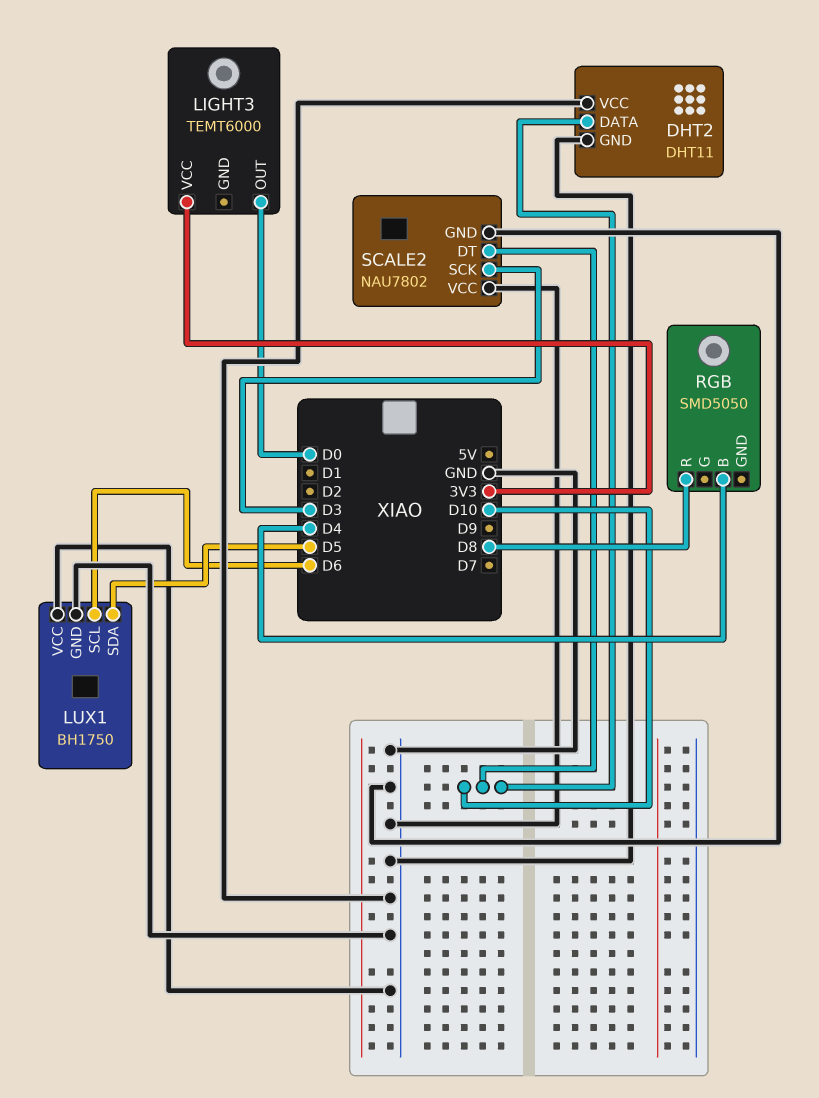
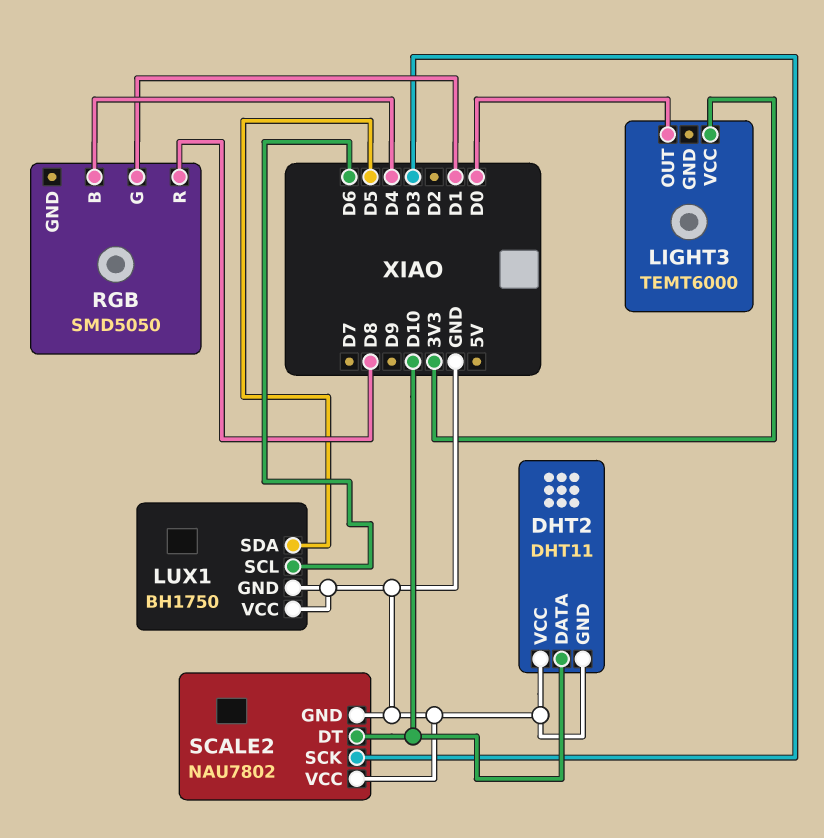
RGB pin G: none -> D1

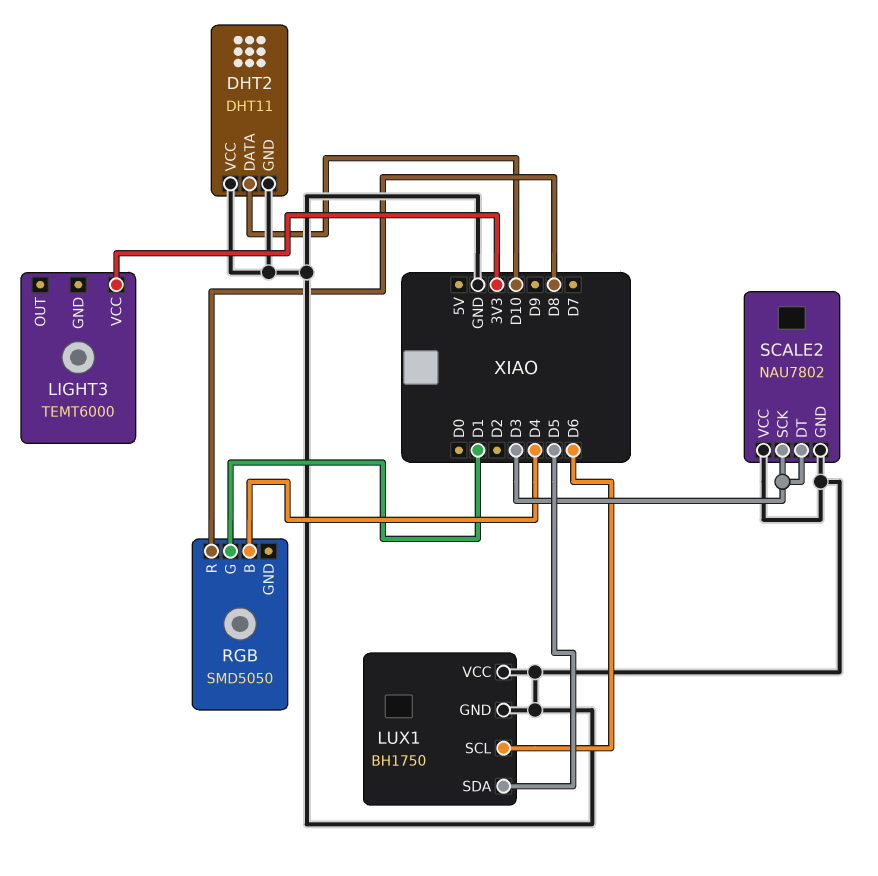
LIGHT3 pin OUT: D0 -> none
SCALE2 pin DT: D10 -> D3

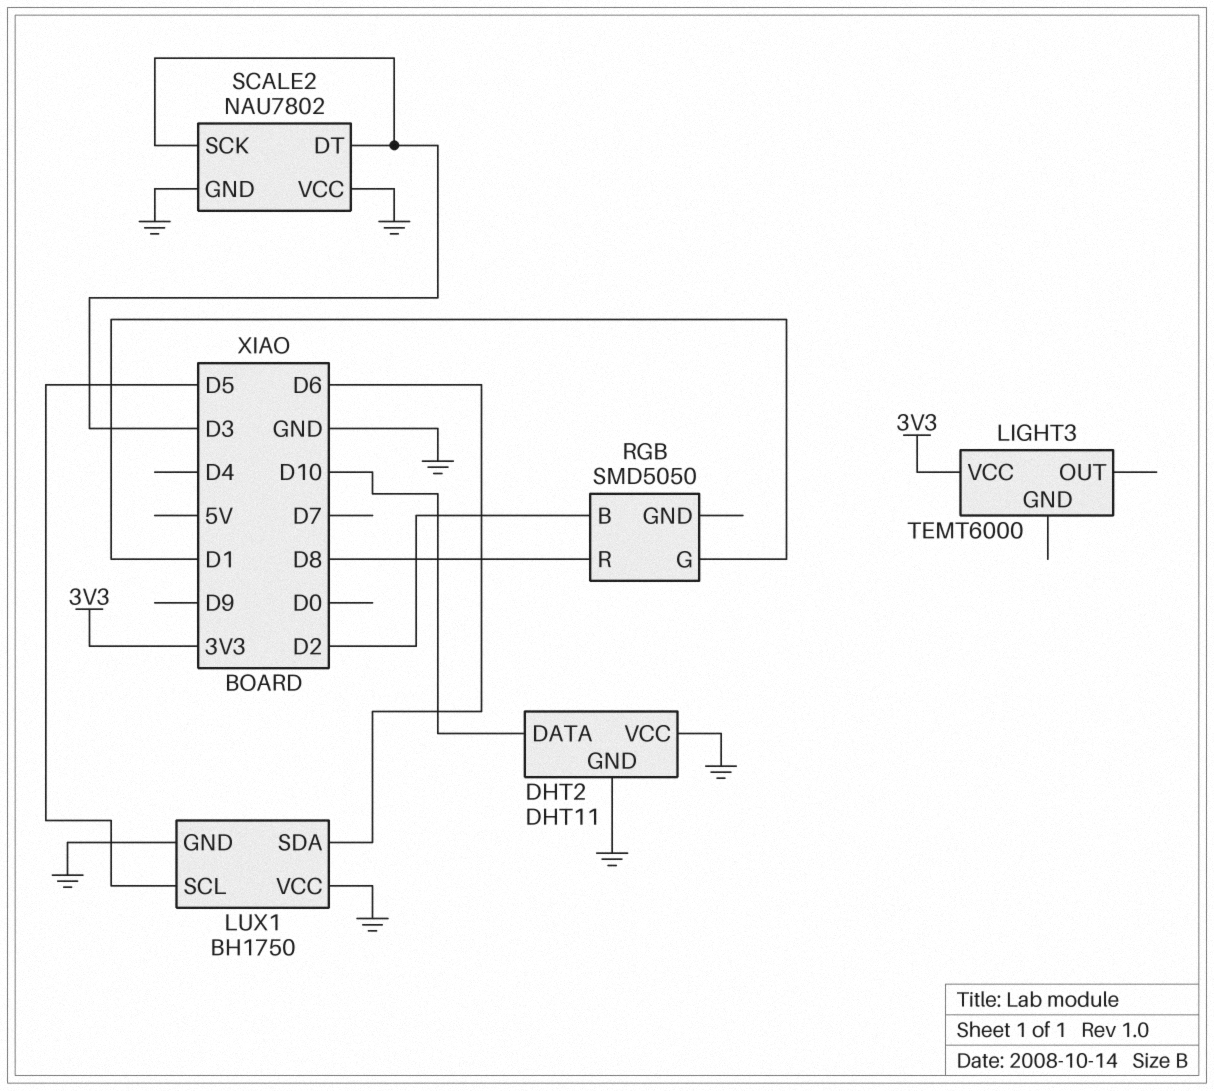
LUX1 pin SCL: D6 -> D5
LUX1 pin SDA: D5 -> D6
RGB pin B: D4 -> D2

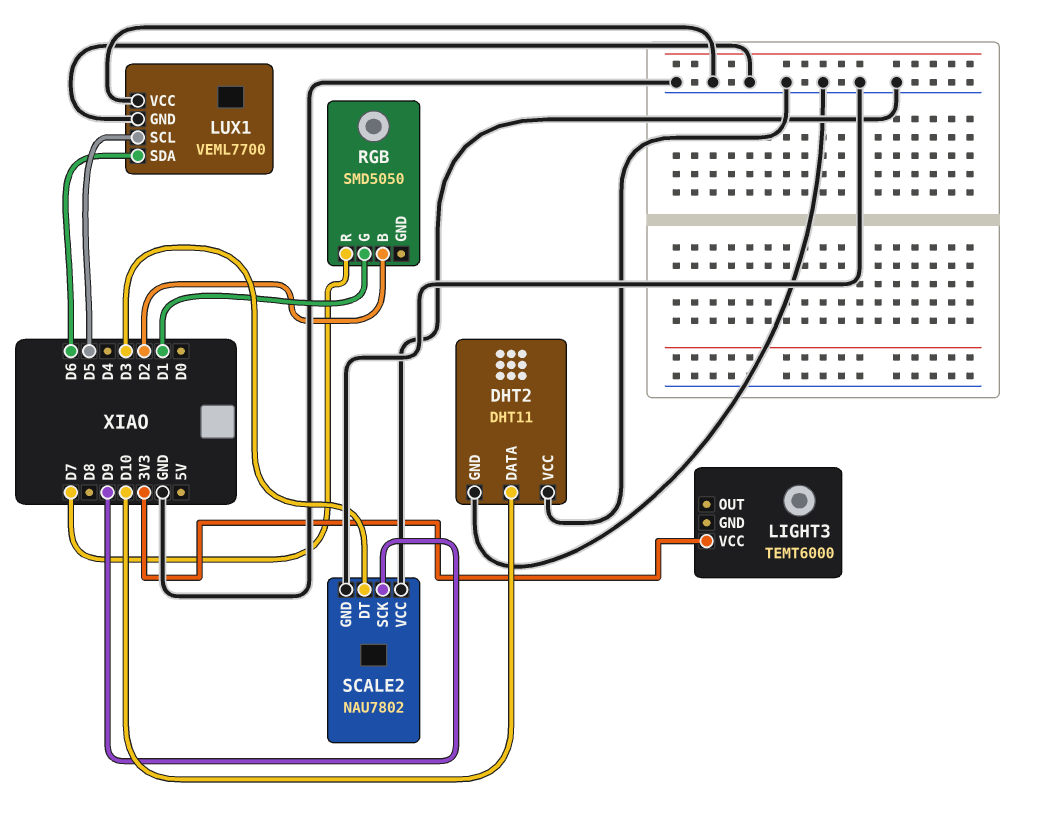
LUX1: BH1750 -> VEML7700
RGB pin R: D8 -> D7
SCALE2 pin SCK: D3 -> D9

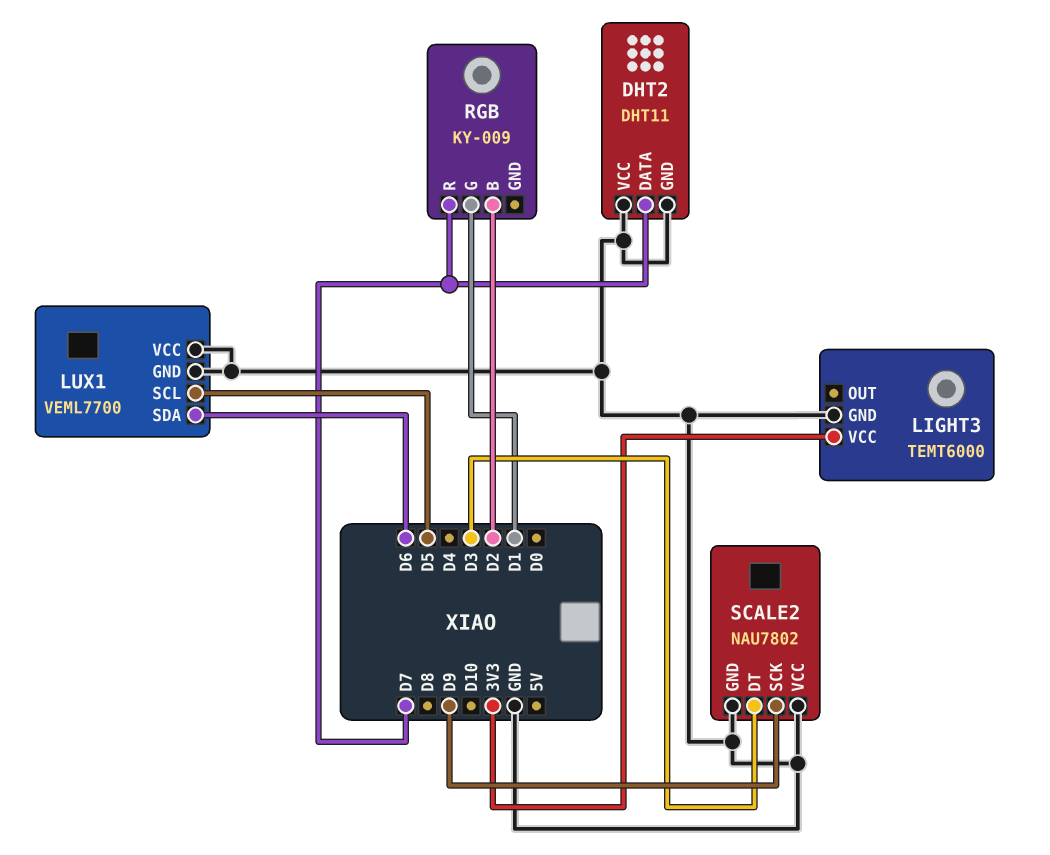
DHT2 pin DATA: D10 -> D7
LIGHT3 pin GND: none -> GND
RGB: SMD5050 -> KY-009

